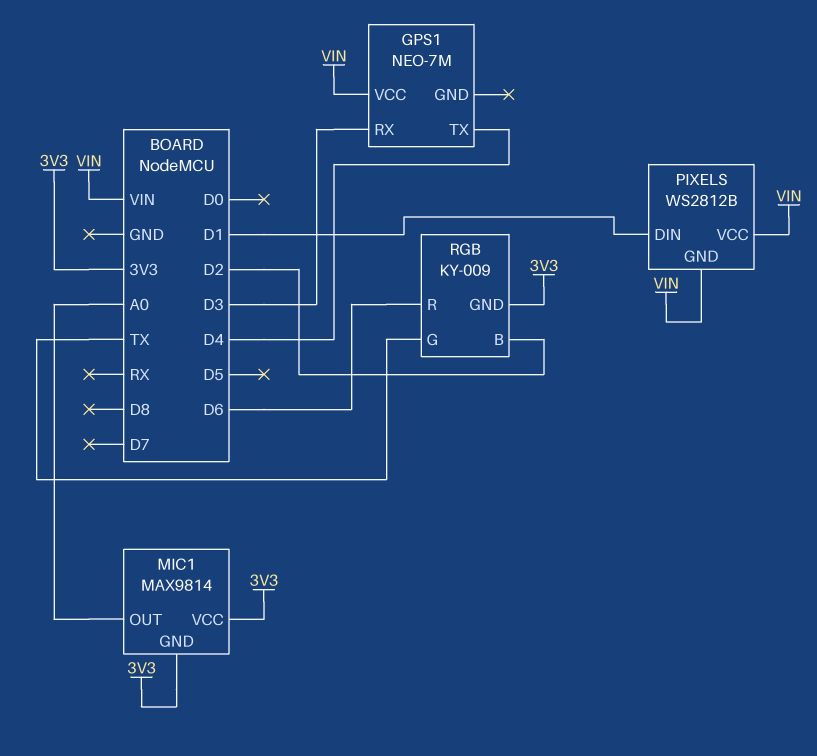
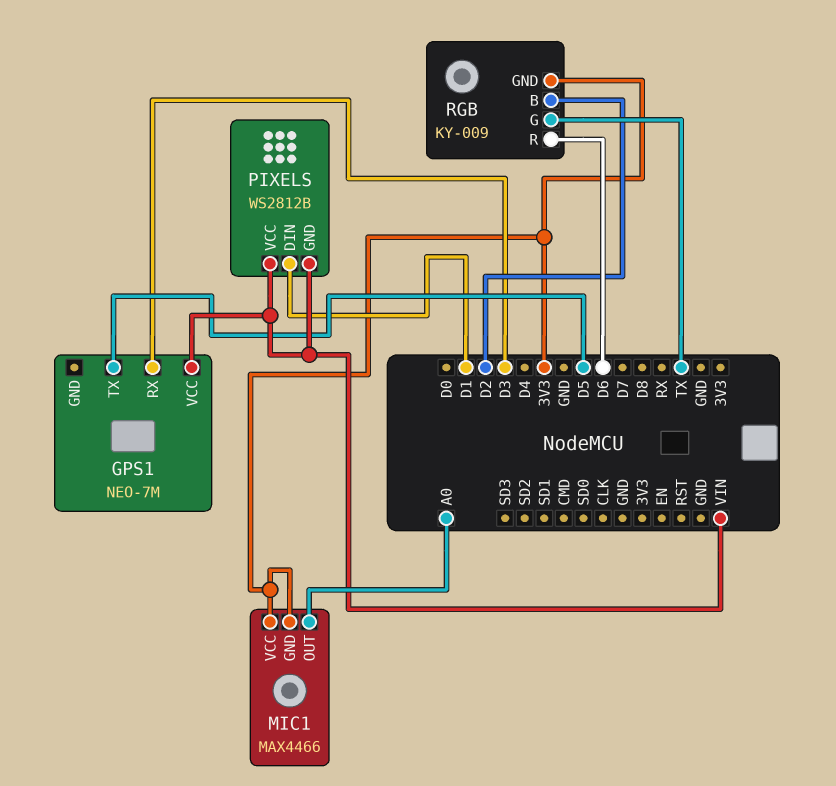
GPS1 pin TX: D4 -> D5
MIC1: MAX9814 -> MAX4466

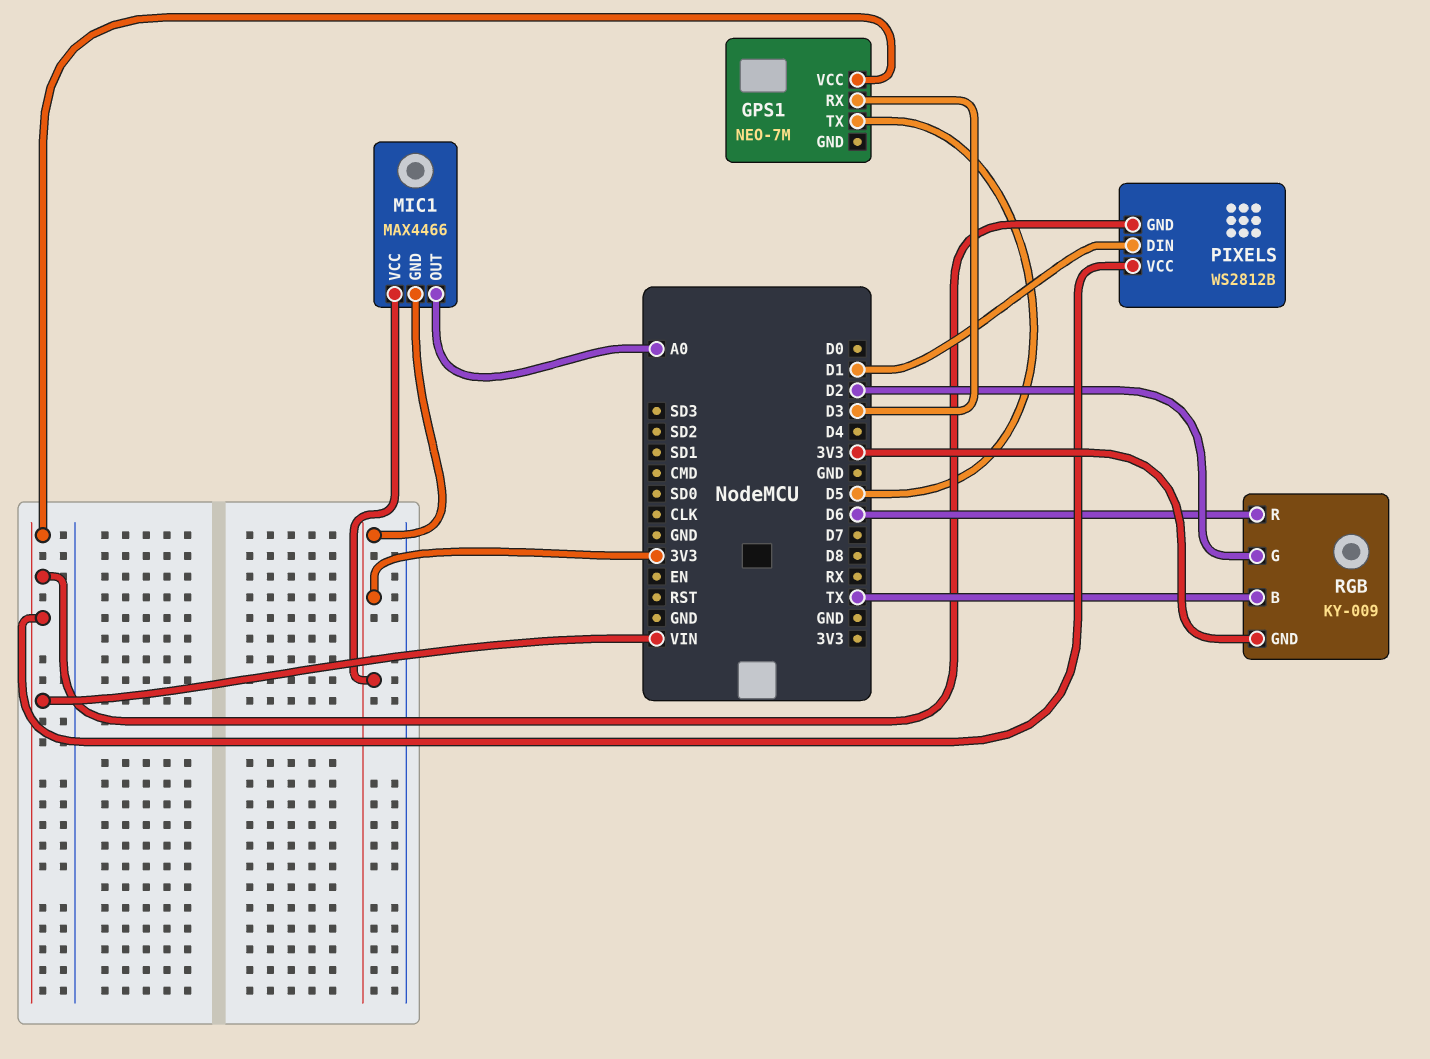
RGB pin B: D2 -> TX
RGB pin G: TX -> D2

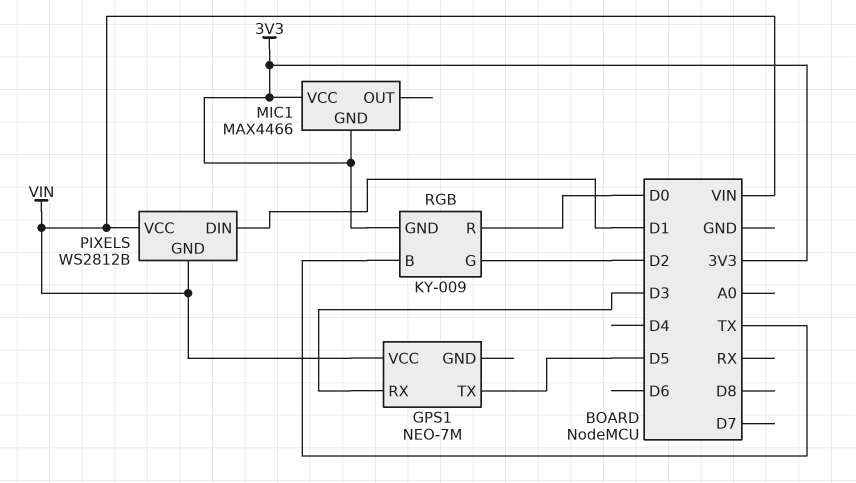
MIC1 pin OUT: A0 -> none
RGB pin R: D6 -> D0

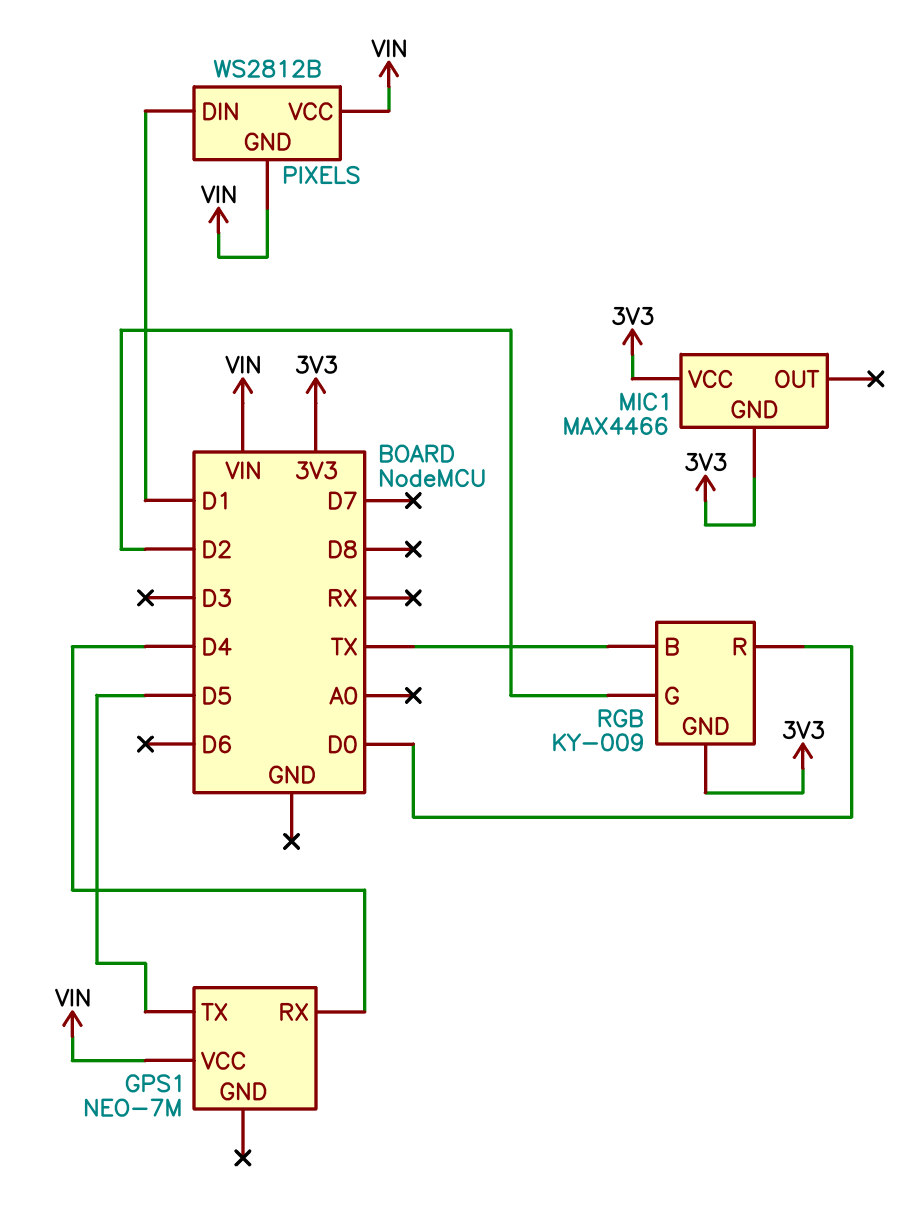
GPS1 pin RX: D3 -> D4

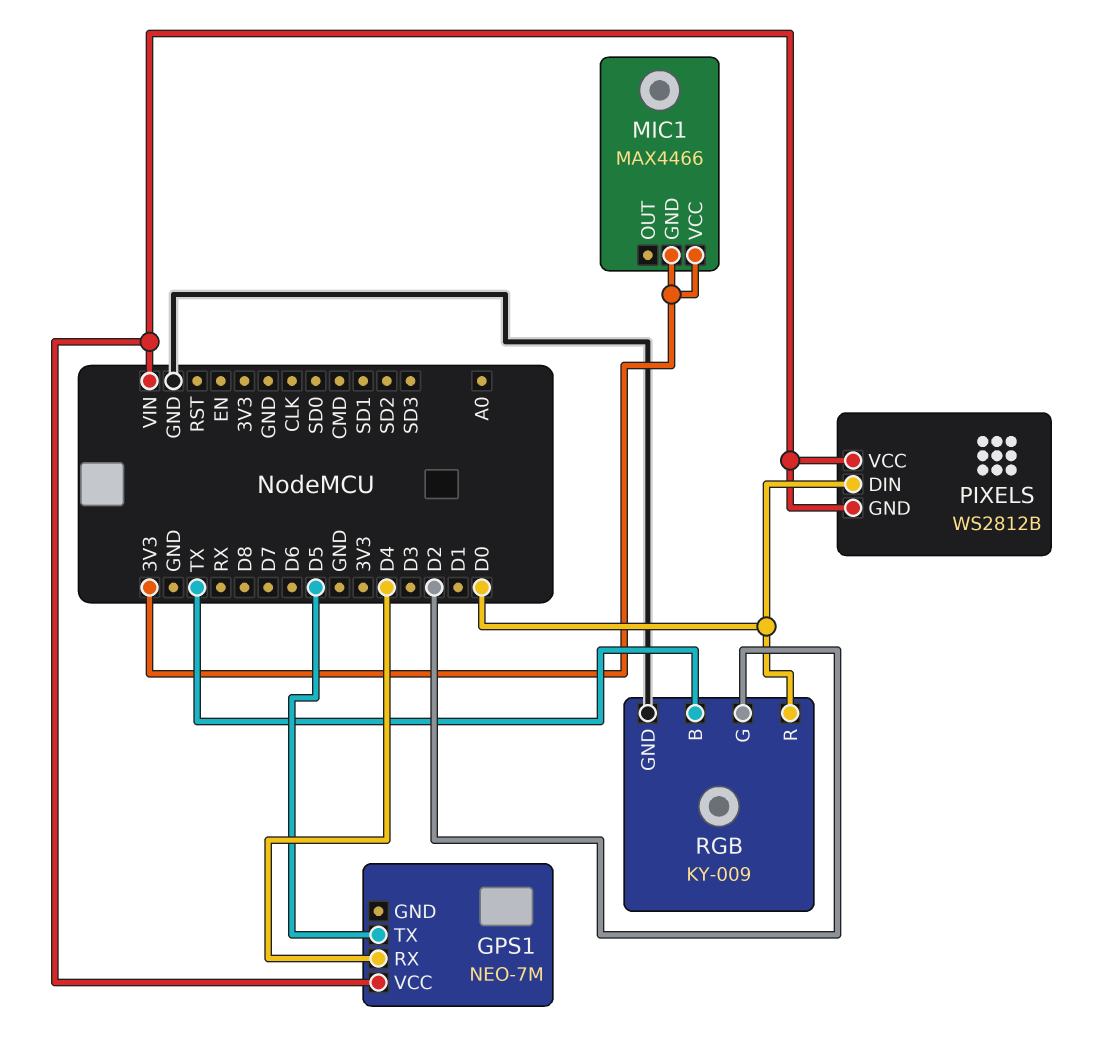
PIXELS pin DIN: D1 -> D0
RGB pin GND: 3V3 -> GND

